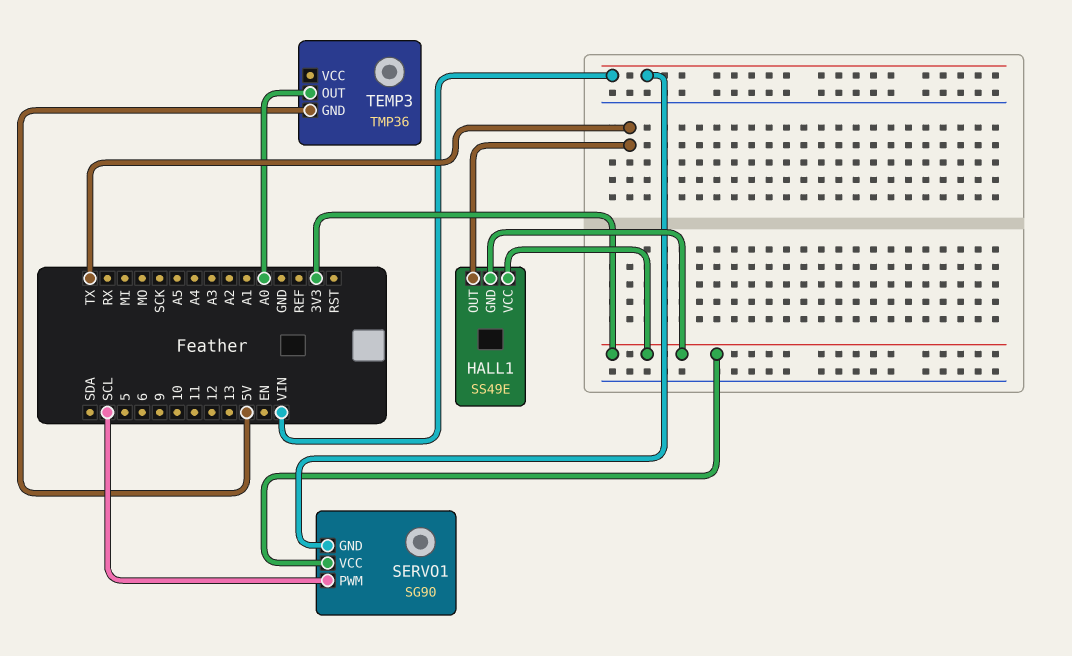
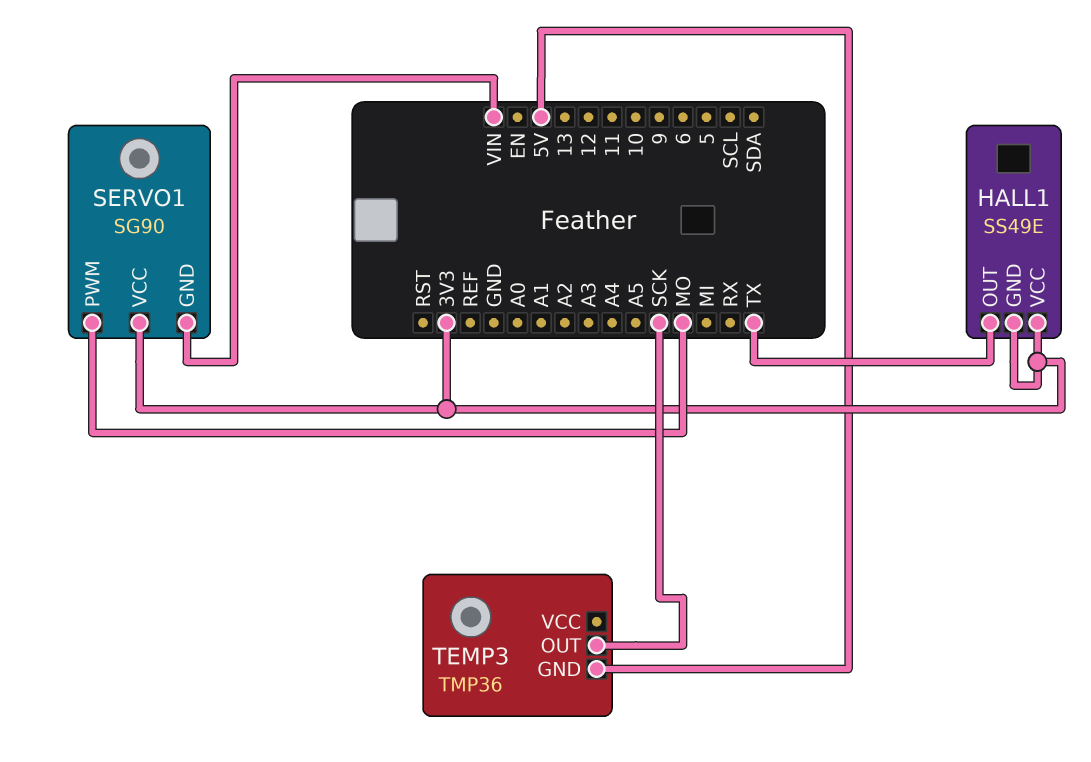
SERVO1 pin PWM: SCL -> MO
TEMP3 pin OUT: A0 -> SCK

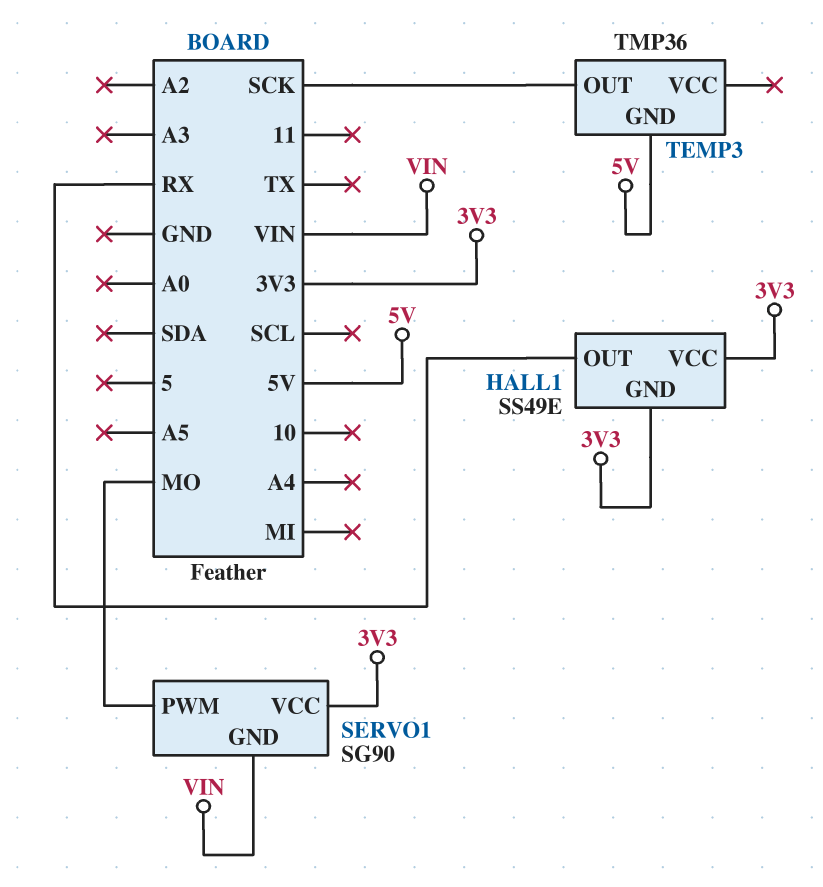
HALL1 pin OUT: TX -> RX

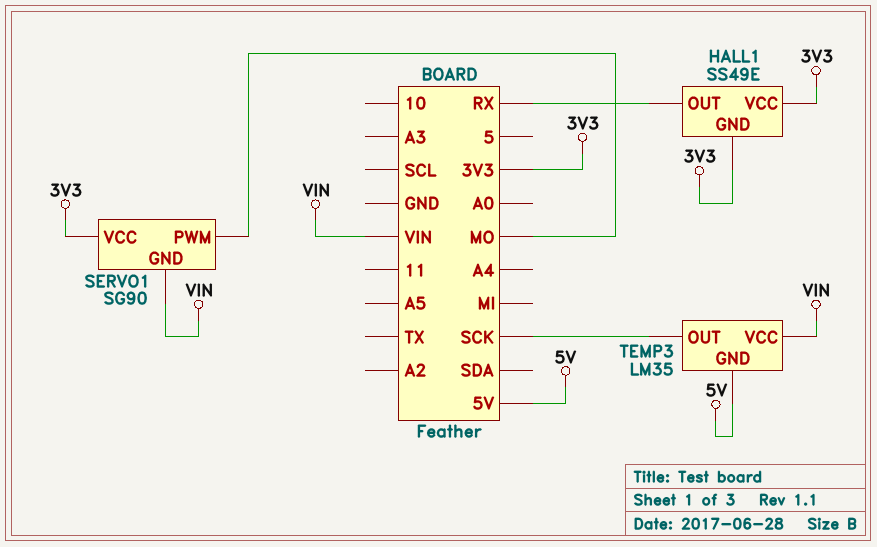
TEMP3: TMP36 -> LM35
TEMP3 pin VCC: none -> VIN

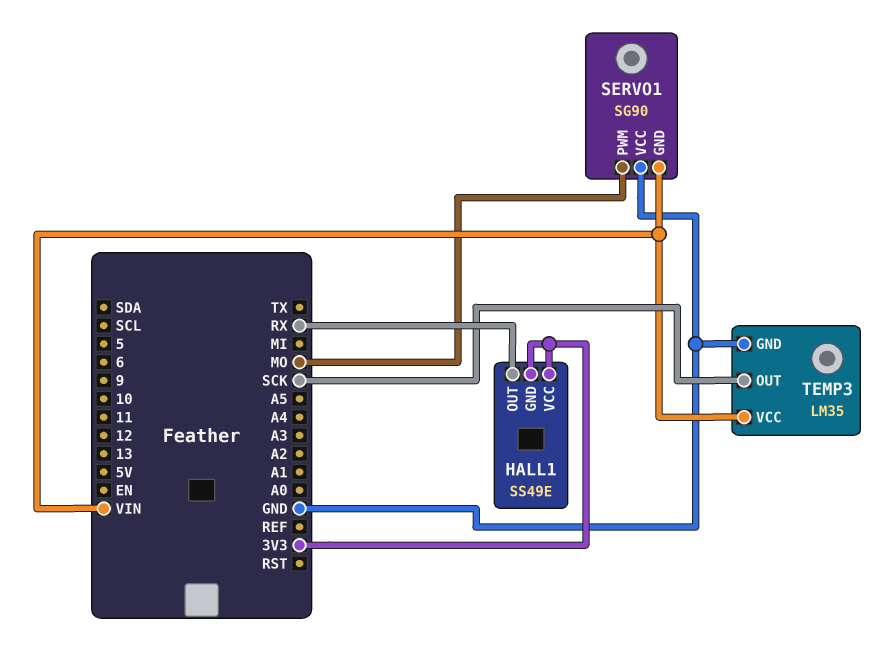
SERVO1 pin VCC: 3V3 -> GND
TEMP3 pin GND: 5V -> GND

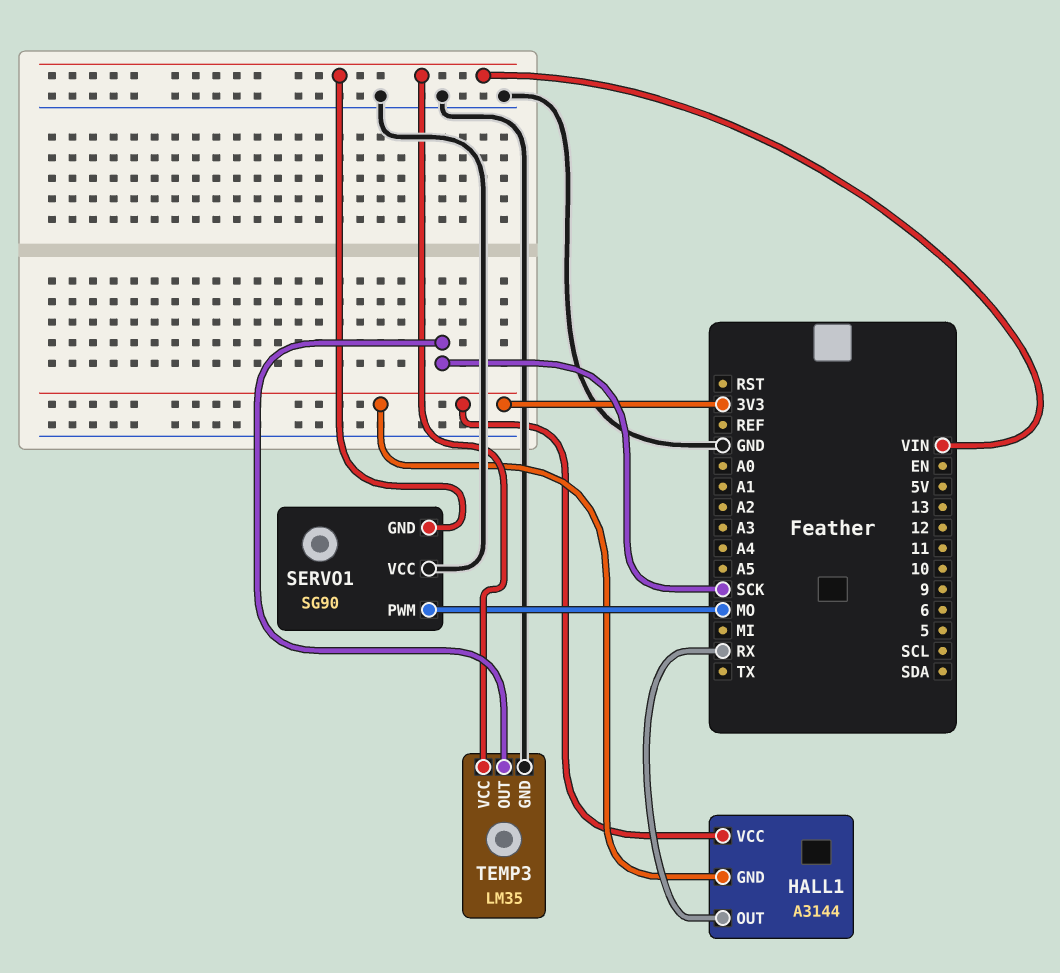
HALL1: SS49E -> A3144

